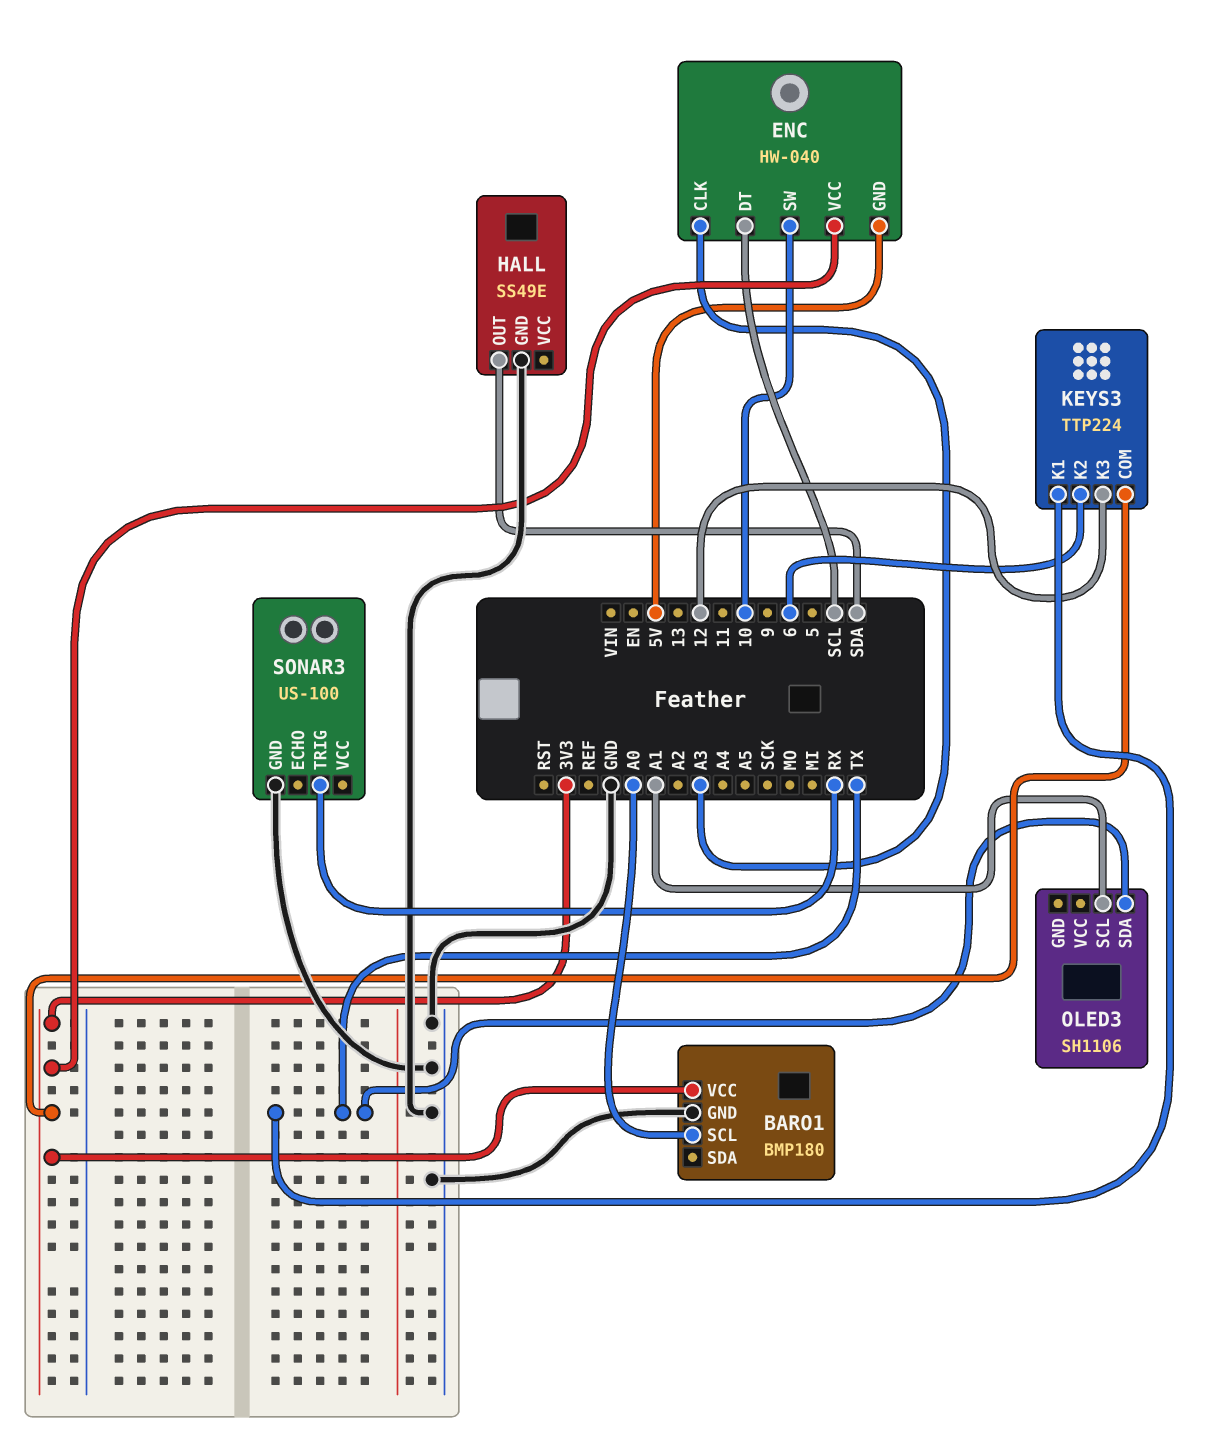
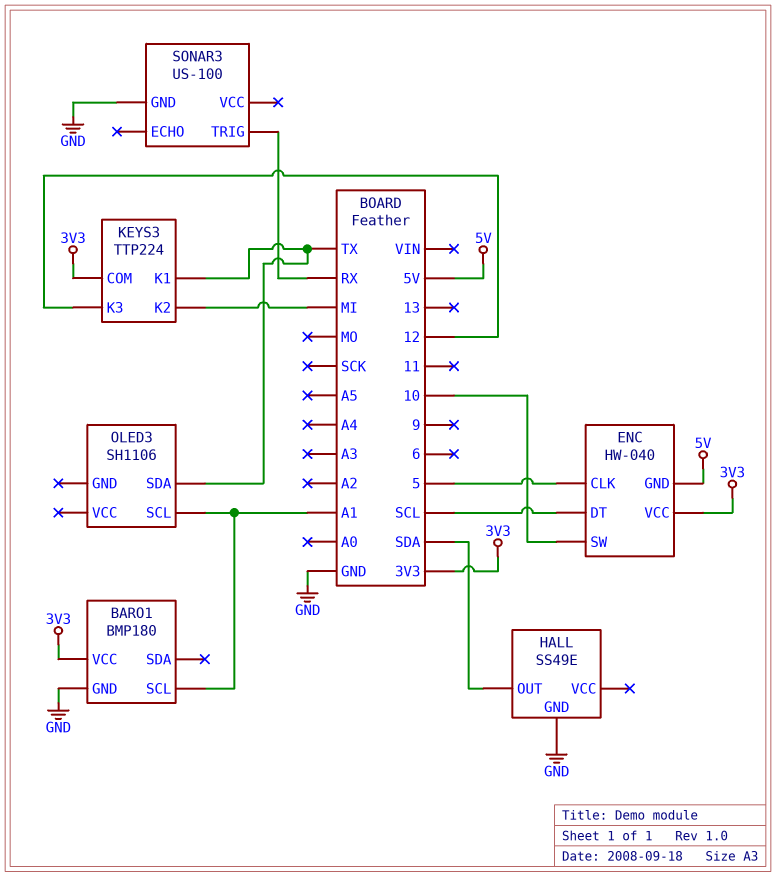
BARO1 pin SCL: A0 -> A1
ENC pin CLK: A3 -> 5
KEYS3 pin K2: 6 -> MI

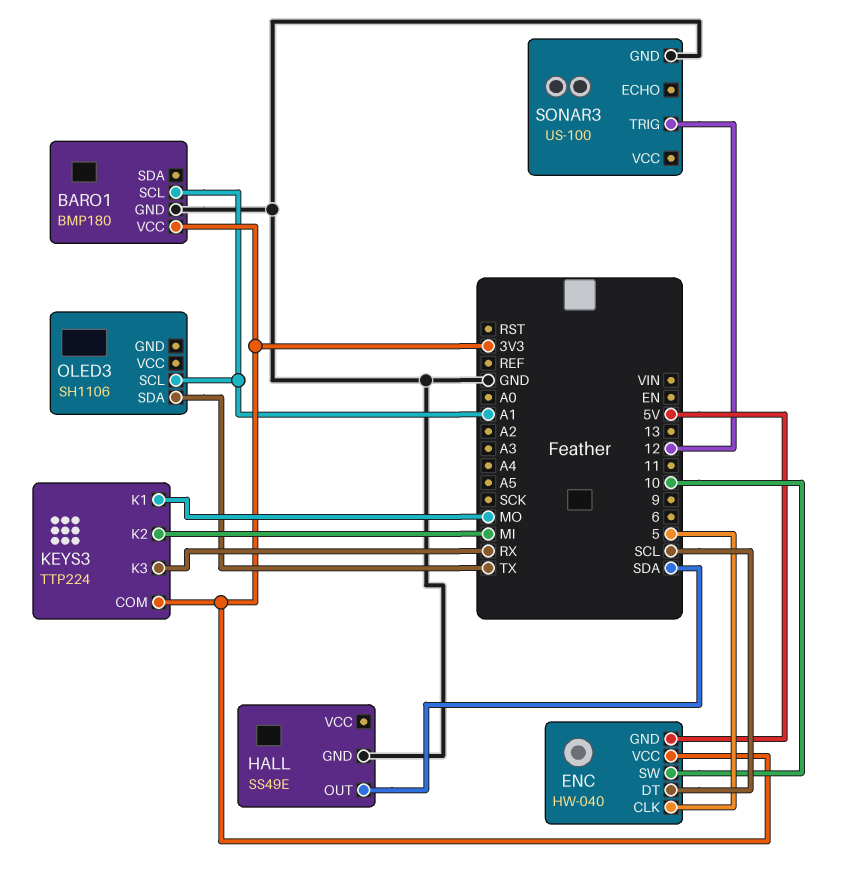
KEYS3 pin K1: TX -> MO
KEYS3 pin K3: 12 -> RX
SONAR3 pin TRIG: RX -> 12

